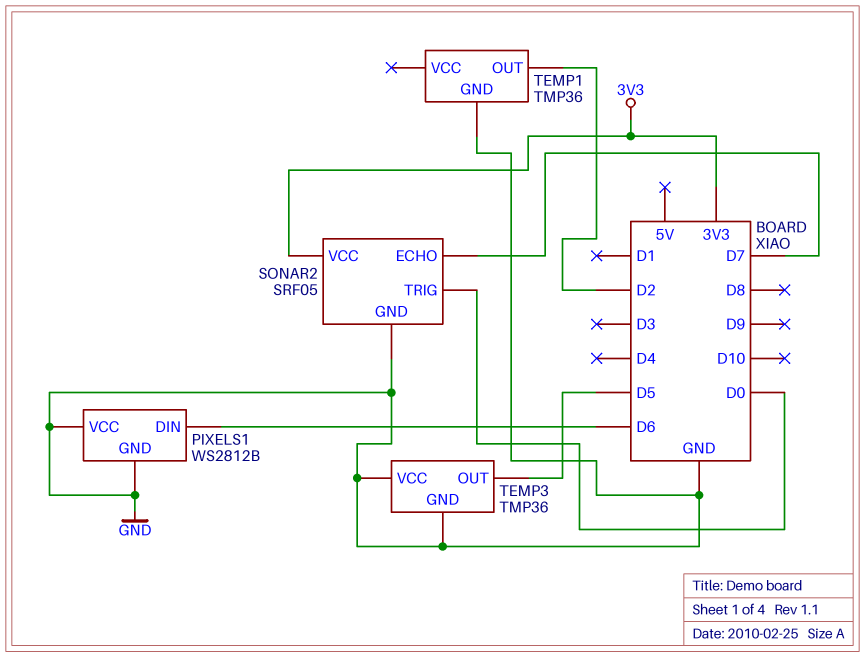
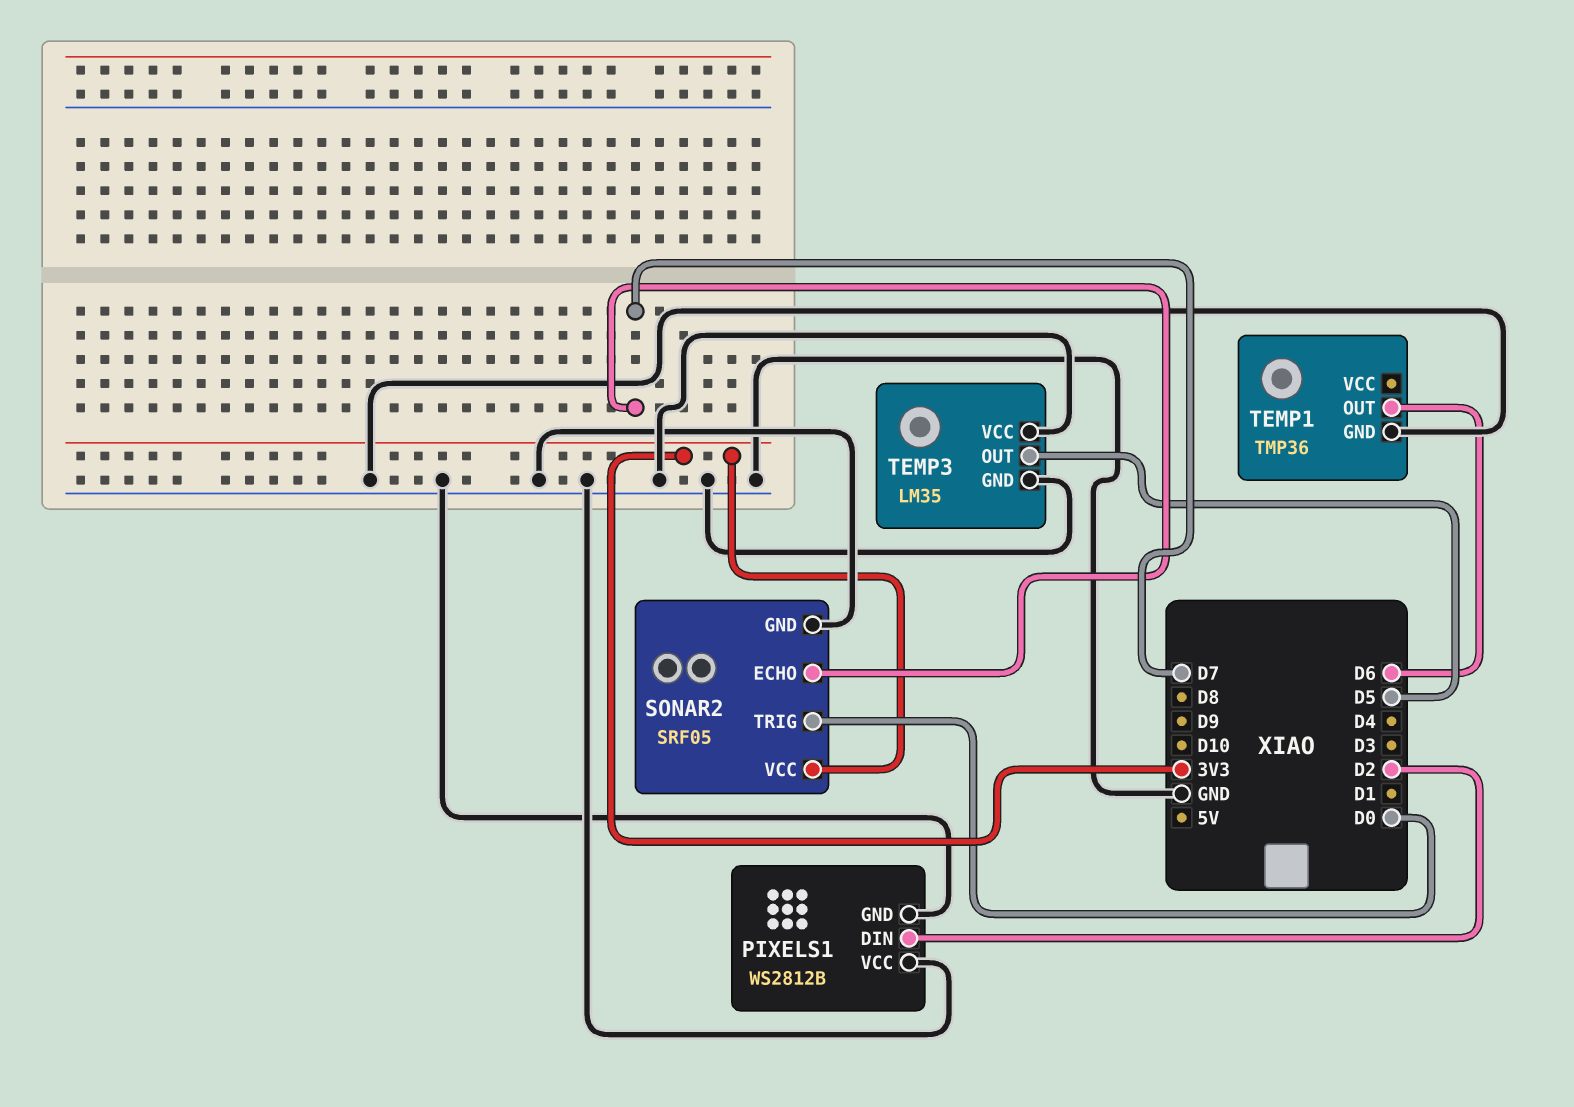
PIXELS1 pin DIN: D6 -> D2
TEMP1 pin OUT: D2 -> D6
TEMP3: TMP36 -> LM35

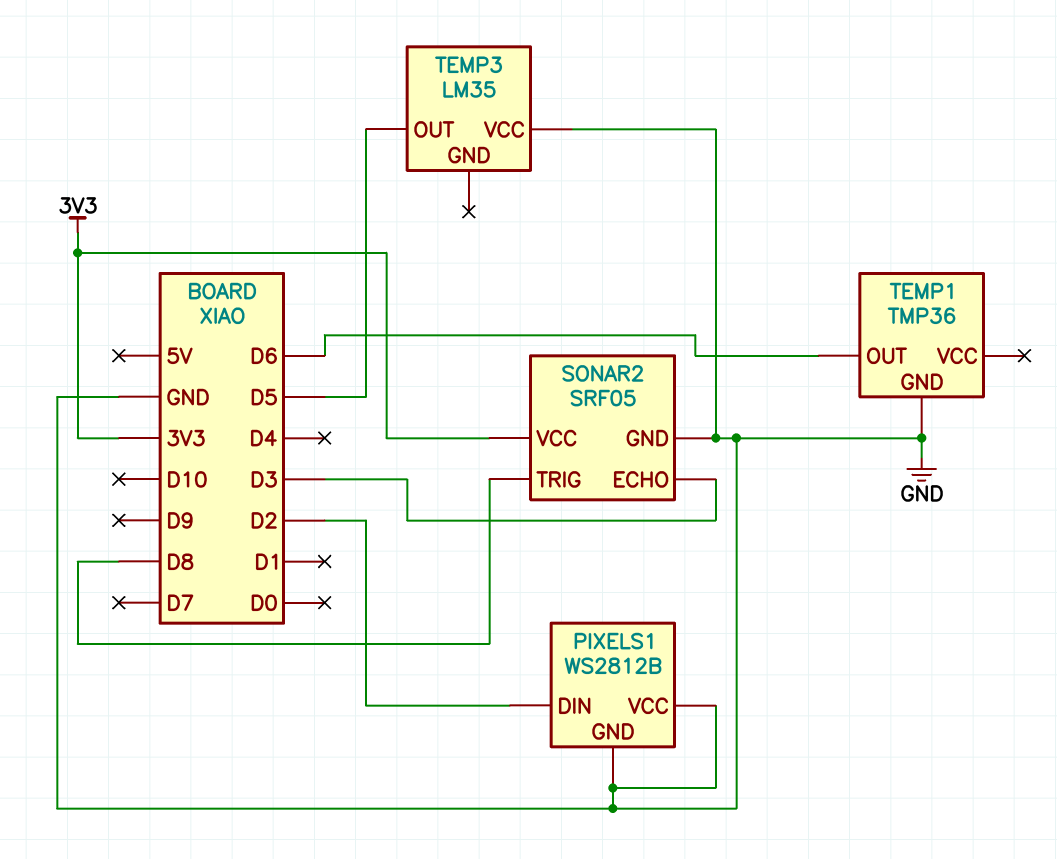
SONAR2 pin ECHO: D7 -> D3
SONAR2 pin TRIG: D0 -> D8
TEMP3 pin GND: GND -> none

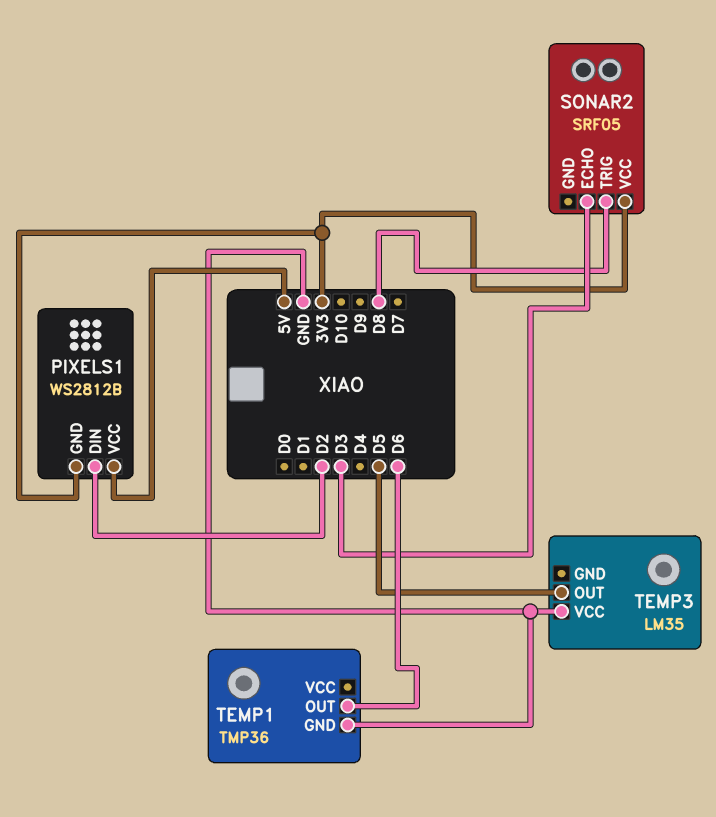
PIXELS1 pin GND: GND -> 3V3
PIXELS1 pin VCC: GND -> 5V
SONAR2 pin GND: GND -> none

